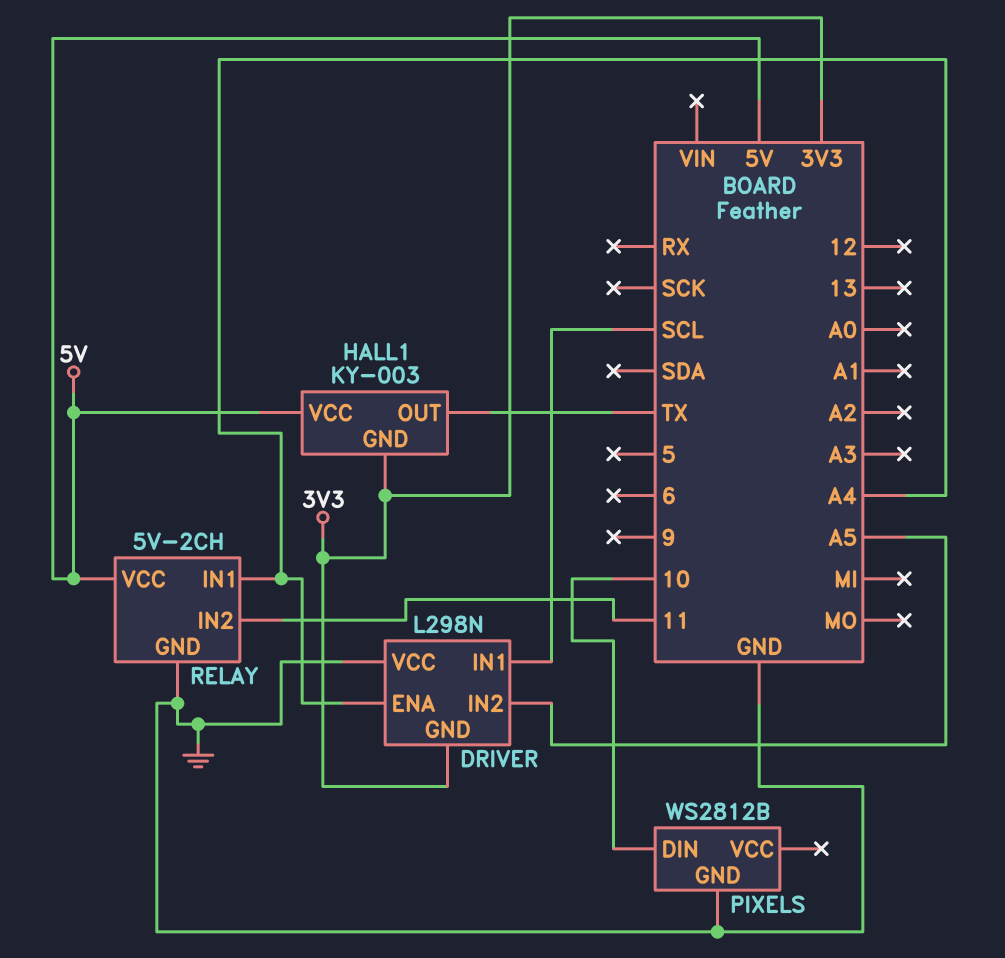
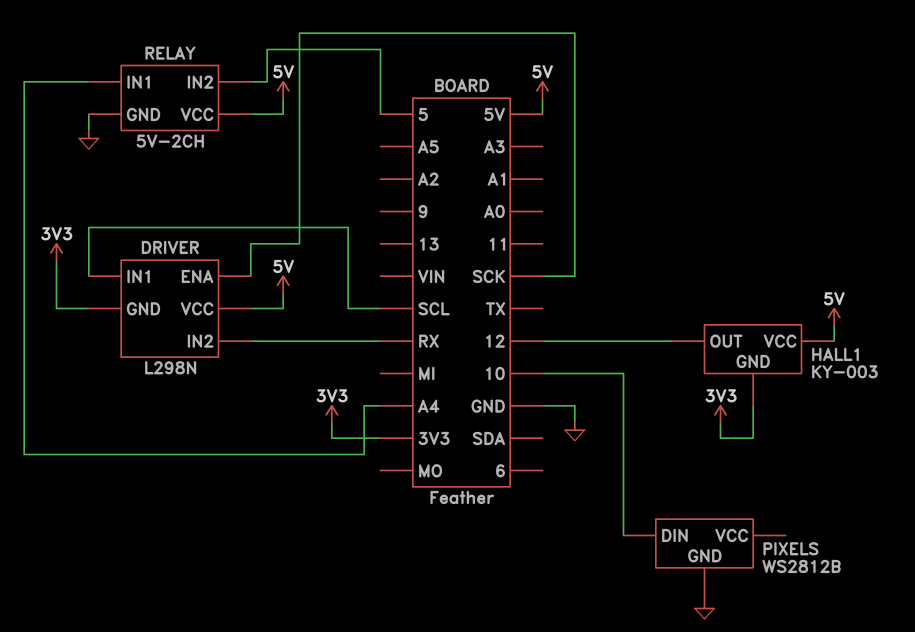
DRIVER pin ENA: A4 -> SCK
DRIVER pin IN2: A5 -> RX
DRIVER pin VCC: GND -> 5V
HALL1 pin OUT: TX -> 12
RELAY pin IN2: 11 -> 5

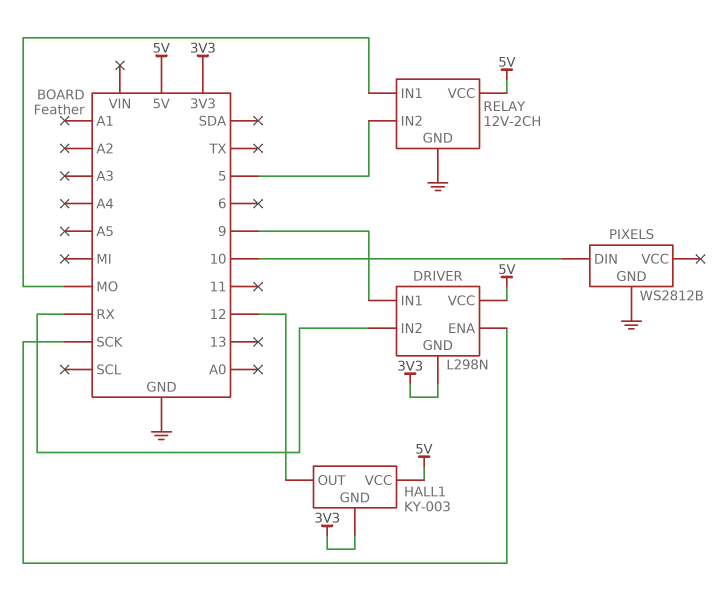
DRIVER pin IN1: SCL -> 9
RELAY: 5V-2CH -> 12V-2CH
RELAY pin IN1: A4 -> MO

